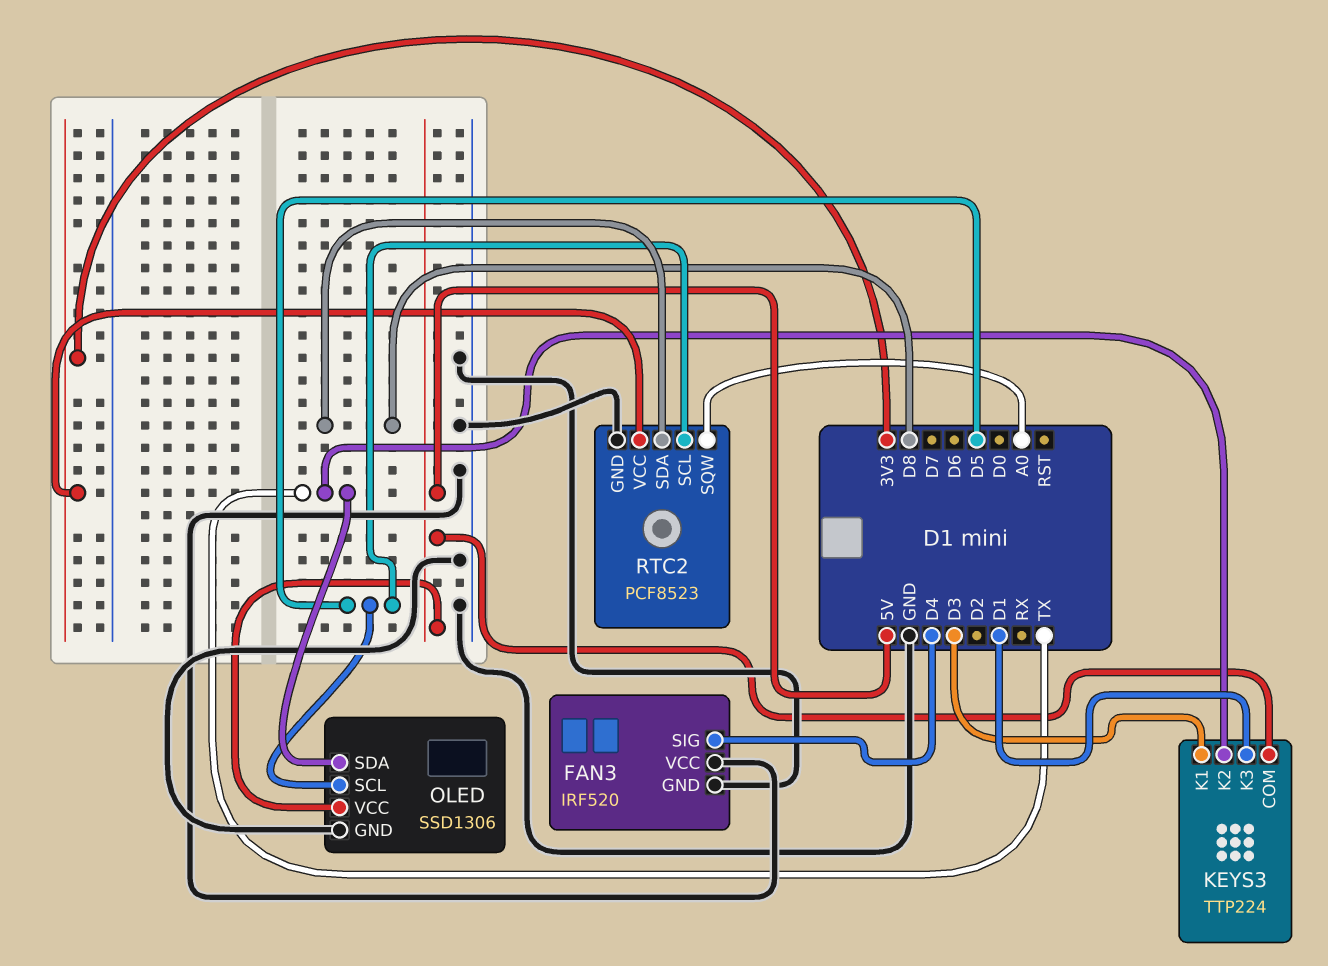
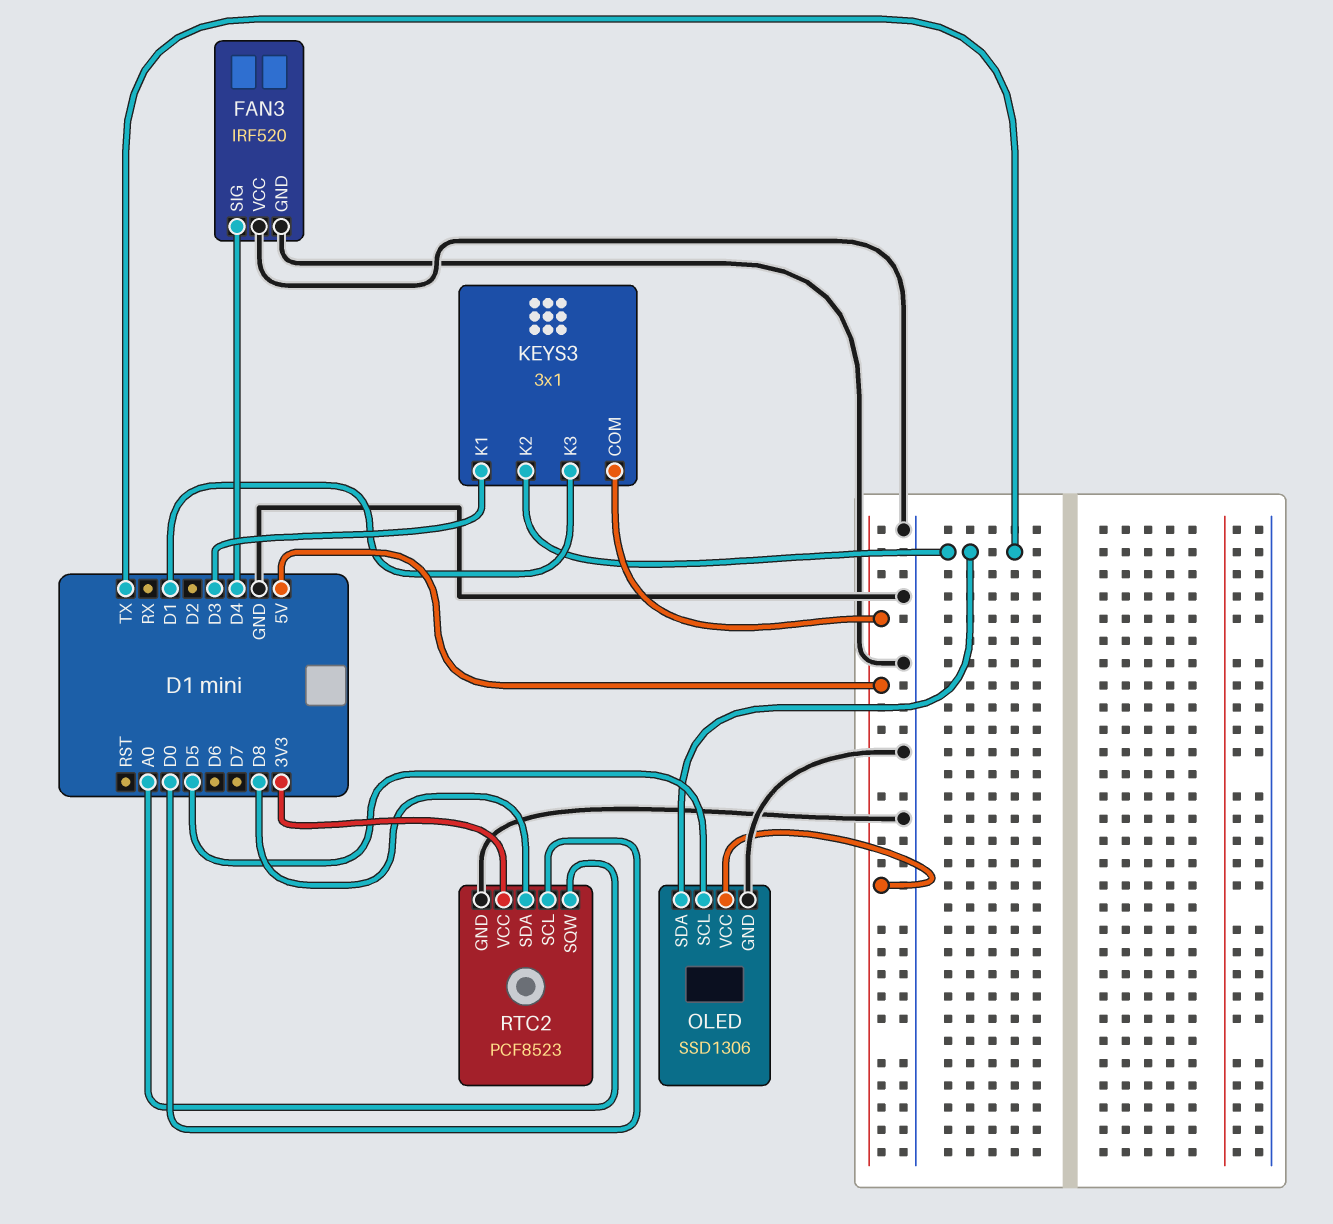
KEYS3: TTP224 -> 3x1
RTC2 pin SCL: D5 -> D0

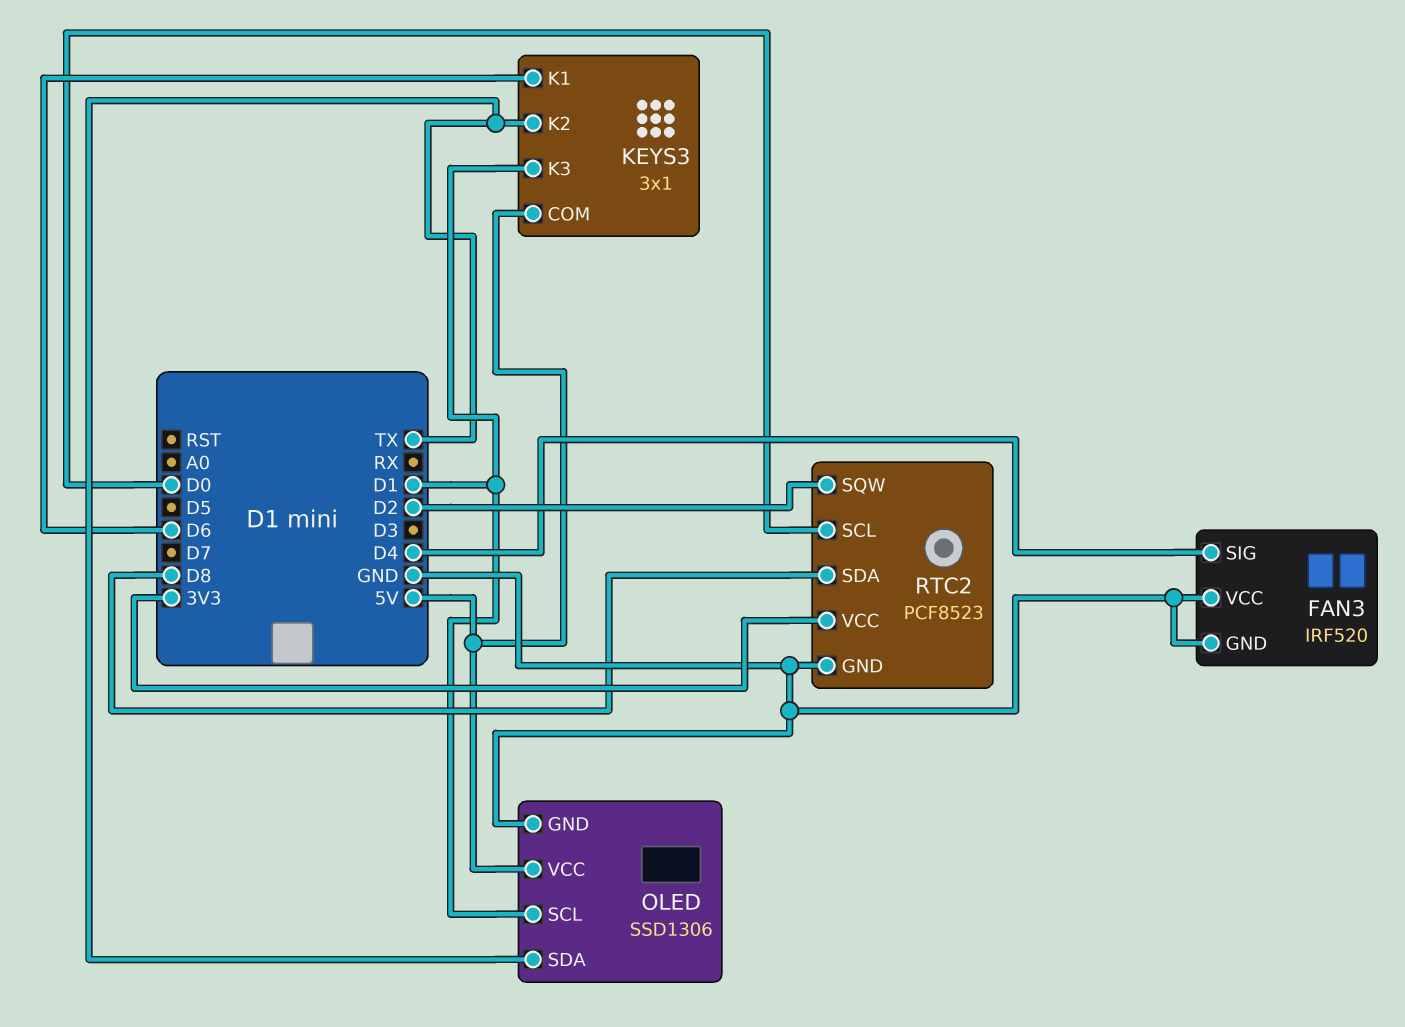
KEYS3 pin K1: D3 -> D6
OLED pin SCL: D5 -> D1
RTC2 pin SQW: A0 -> D2

